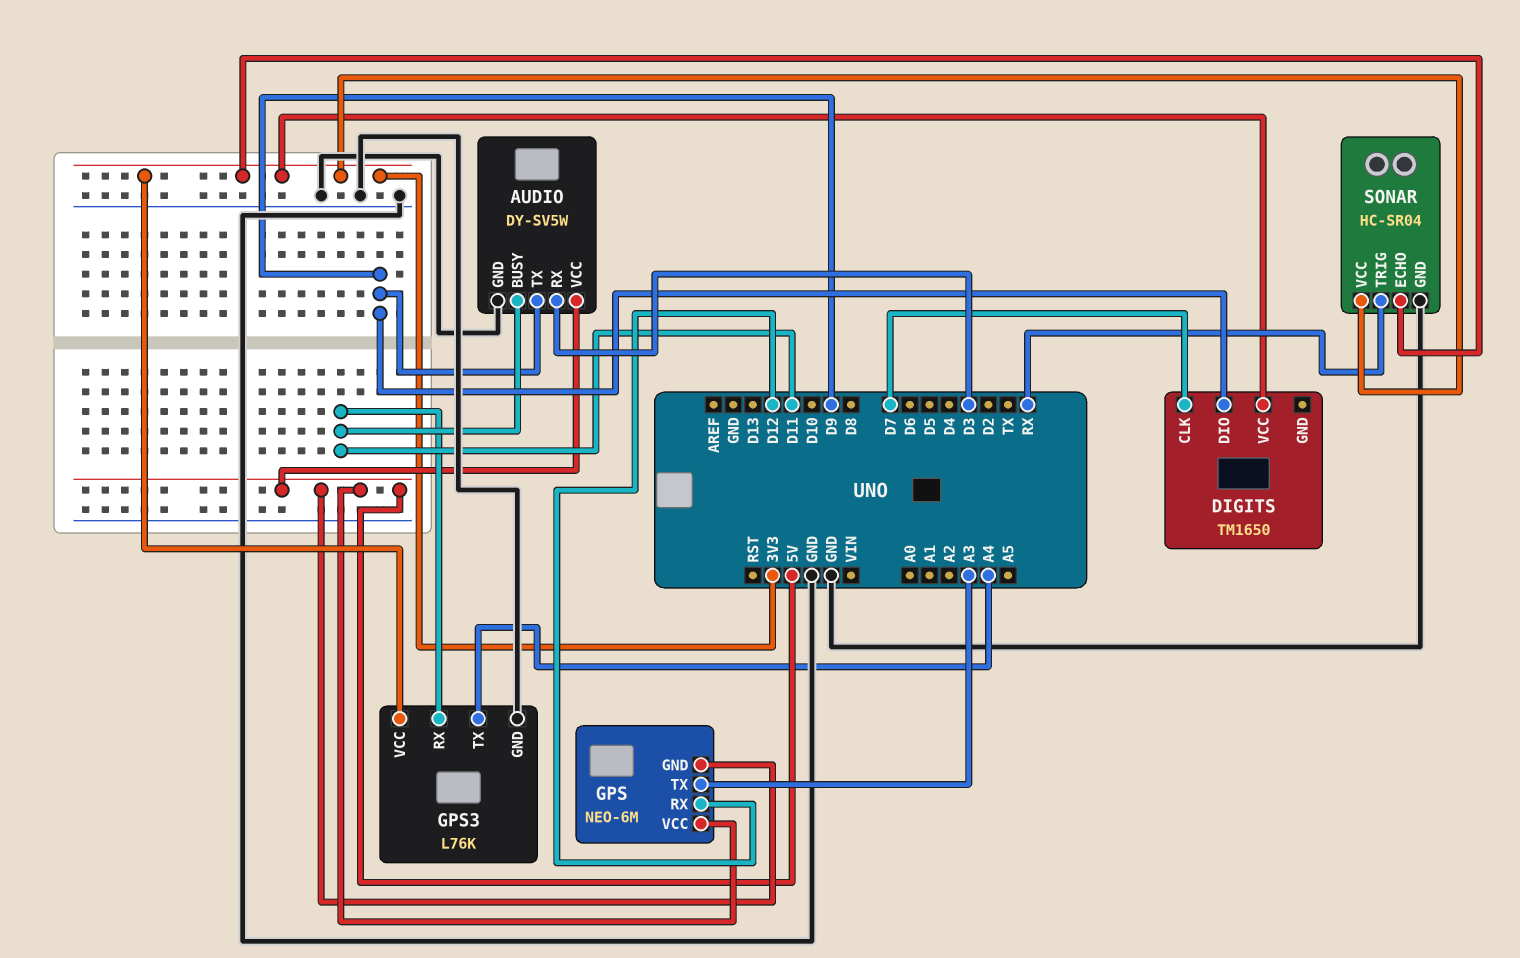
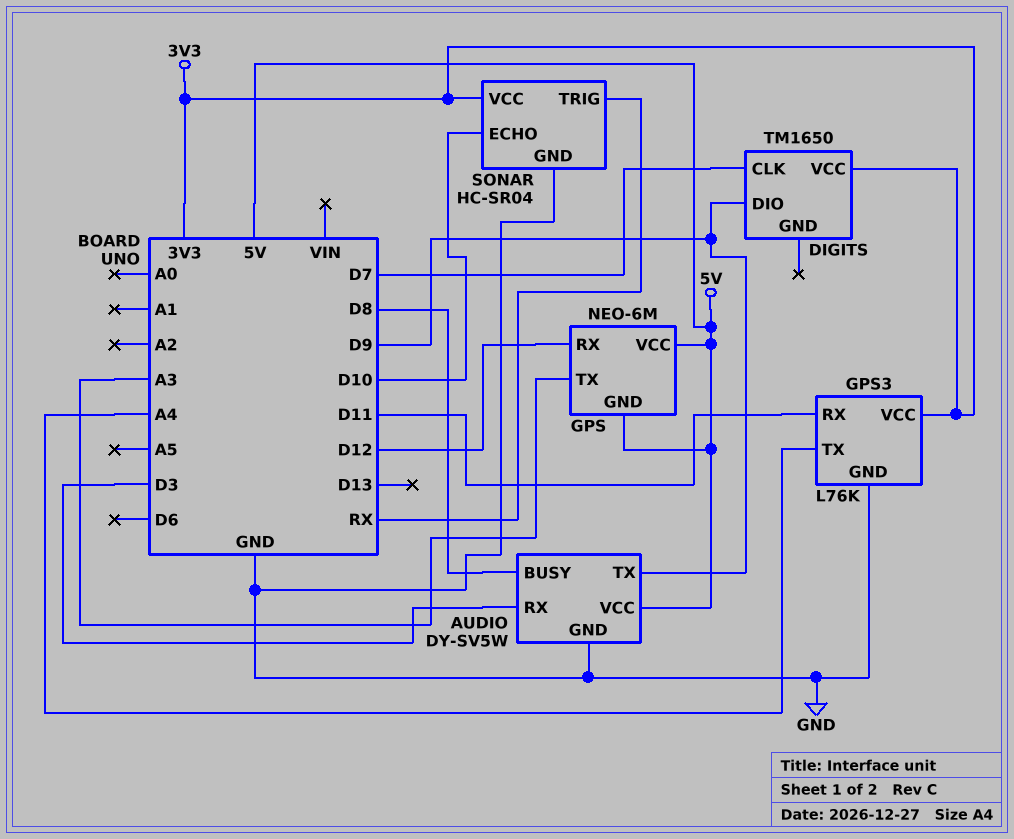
AUDIO pin BUSY: D11 -> D8
SONAR pin ECHO: 3V3 -> D10

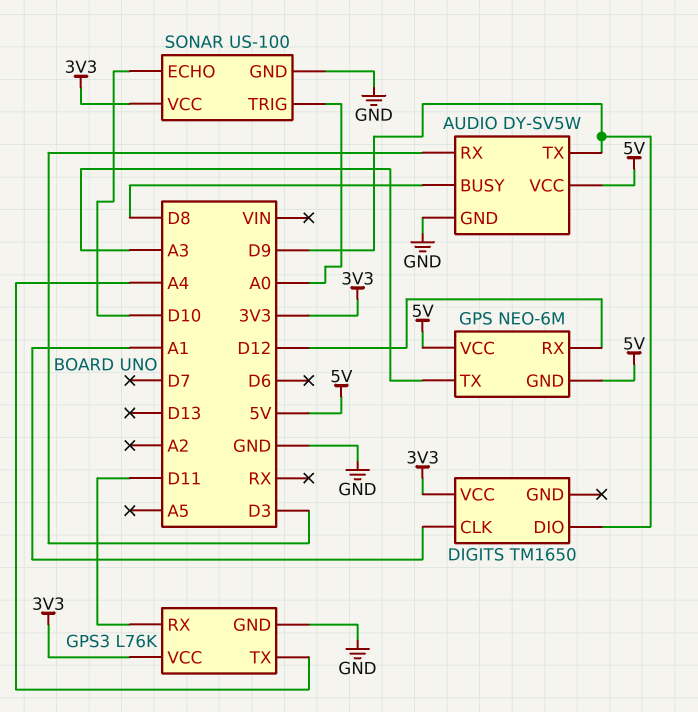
DIGITS pin CLK: D7 -> A1
SONAR: HC-SR04 -> US-100
SONAR pin TRIG: RX -> A0

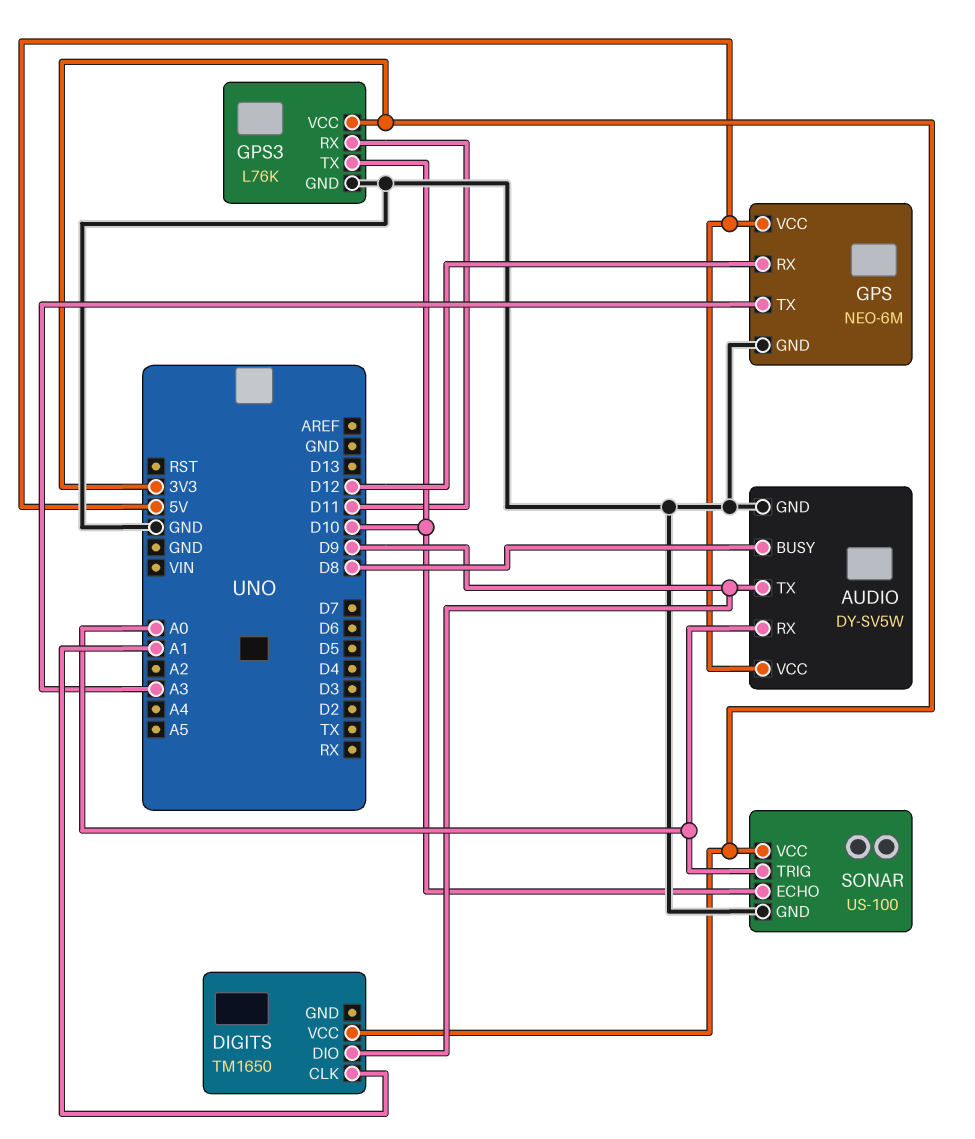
AUDIO pin RX: D3 -> A0
GPS pin GND: 5V -> GND
GPS3 pin TX: A4 -> D10

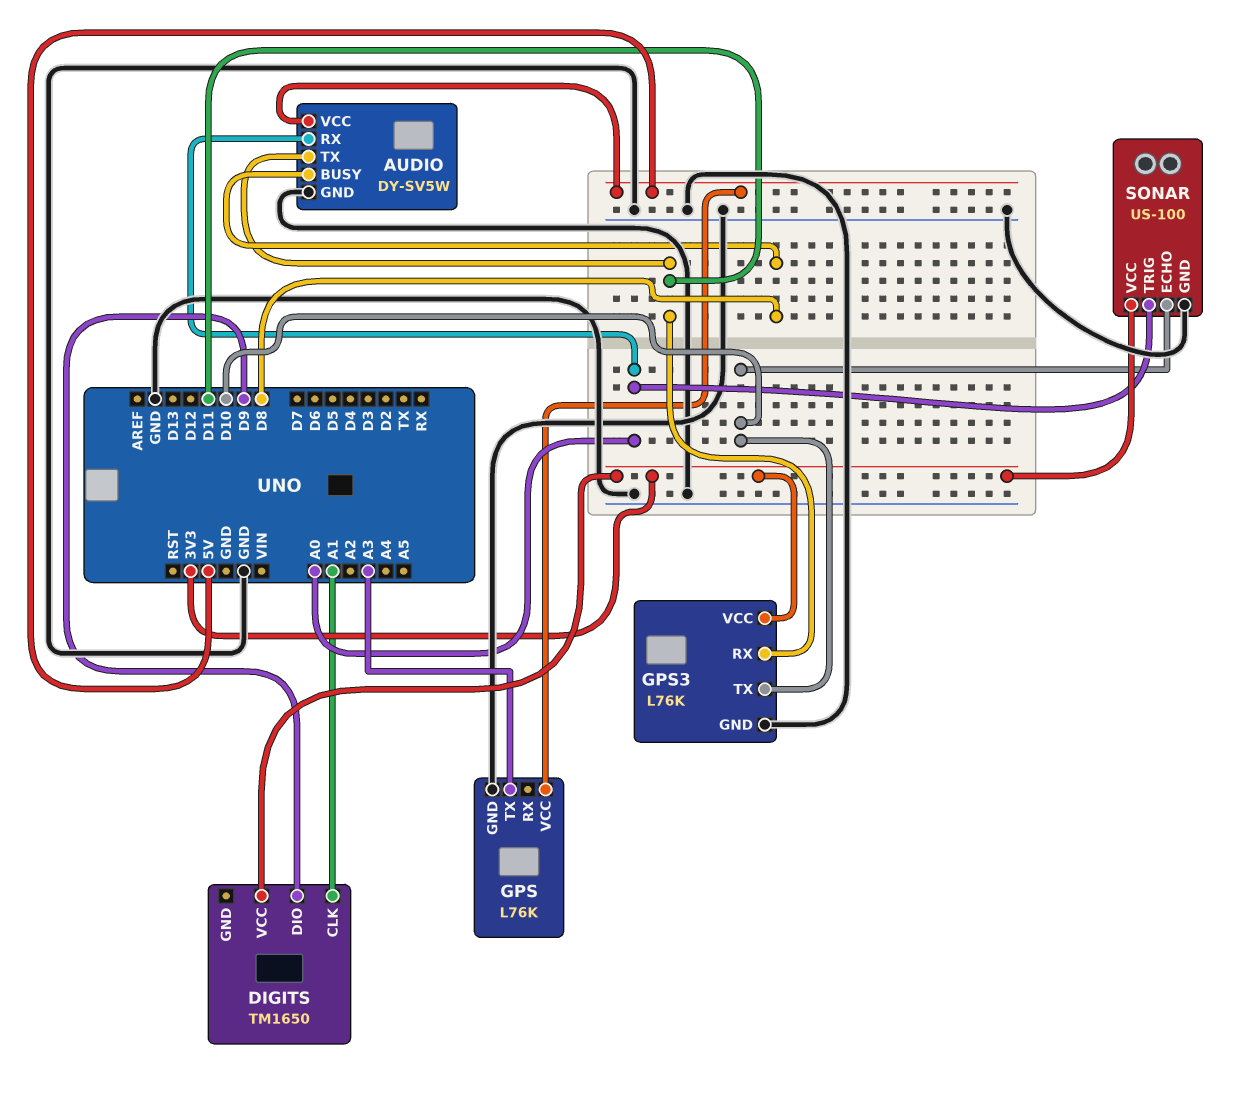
AUDIO pin TX: D9 -> D11
GPS: NEO-6M -> L76K
GPS pin RX: D12 -> none

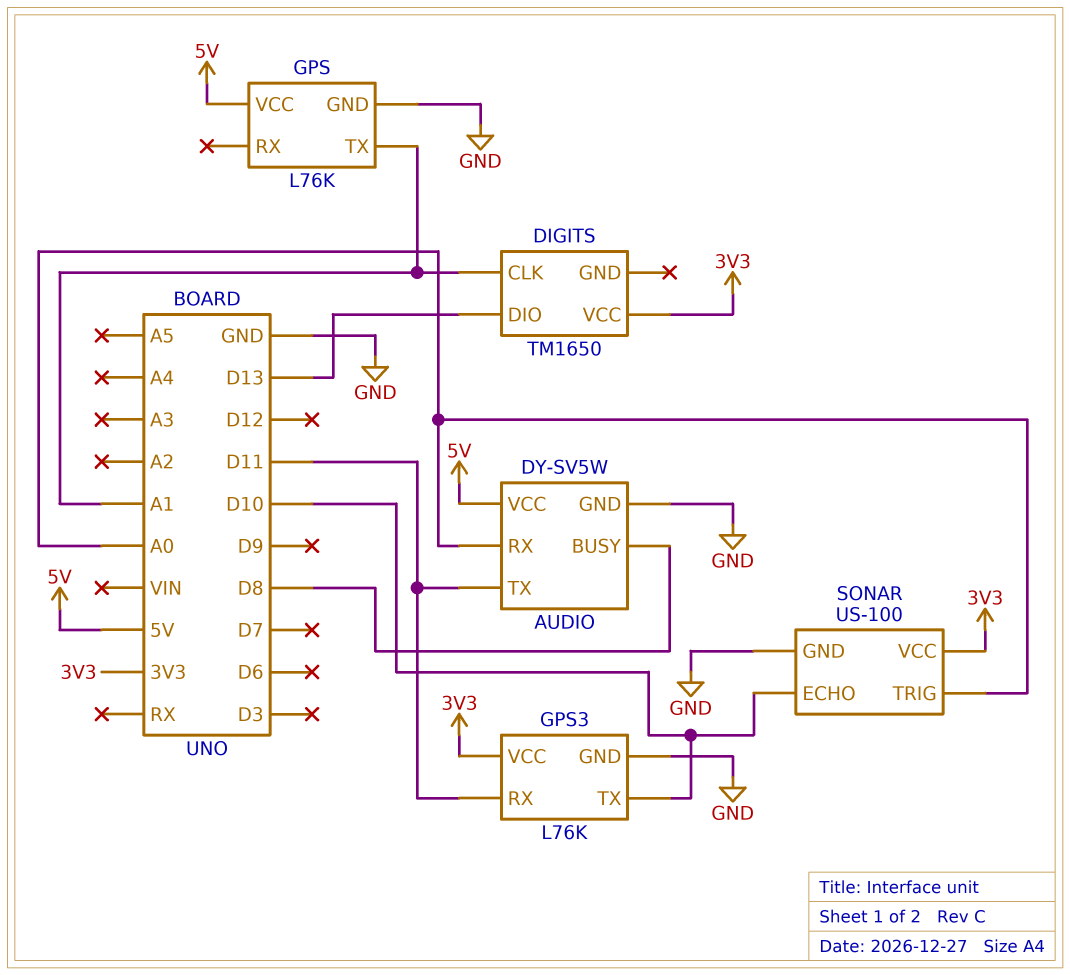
DIGITS pin DIO: D9 -> D13
GPS pin TX: A3 -> A1

